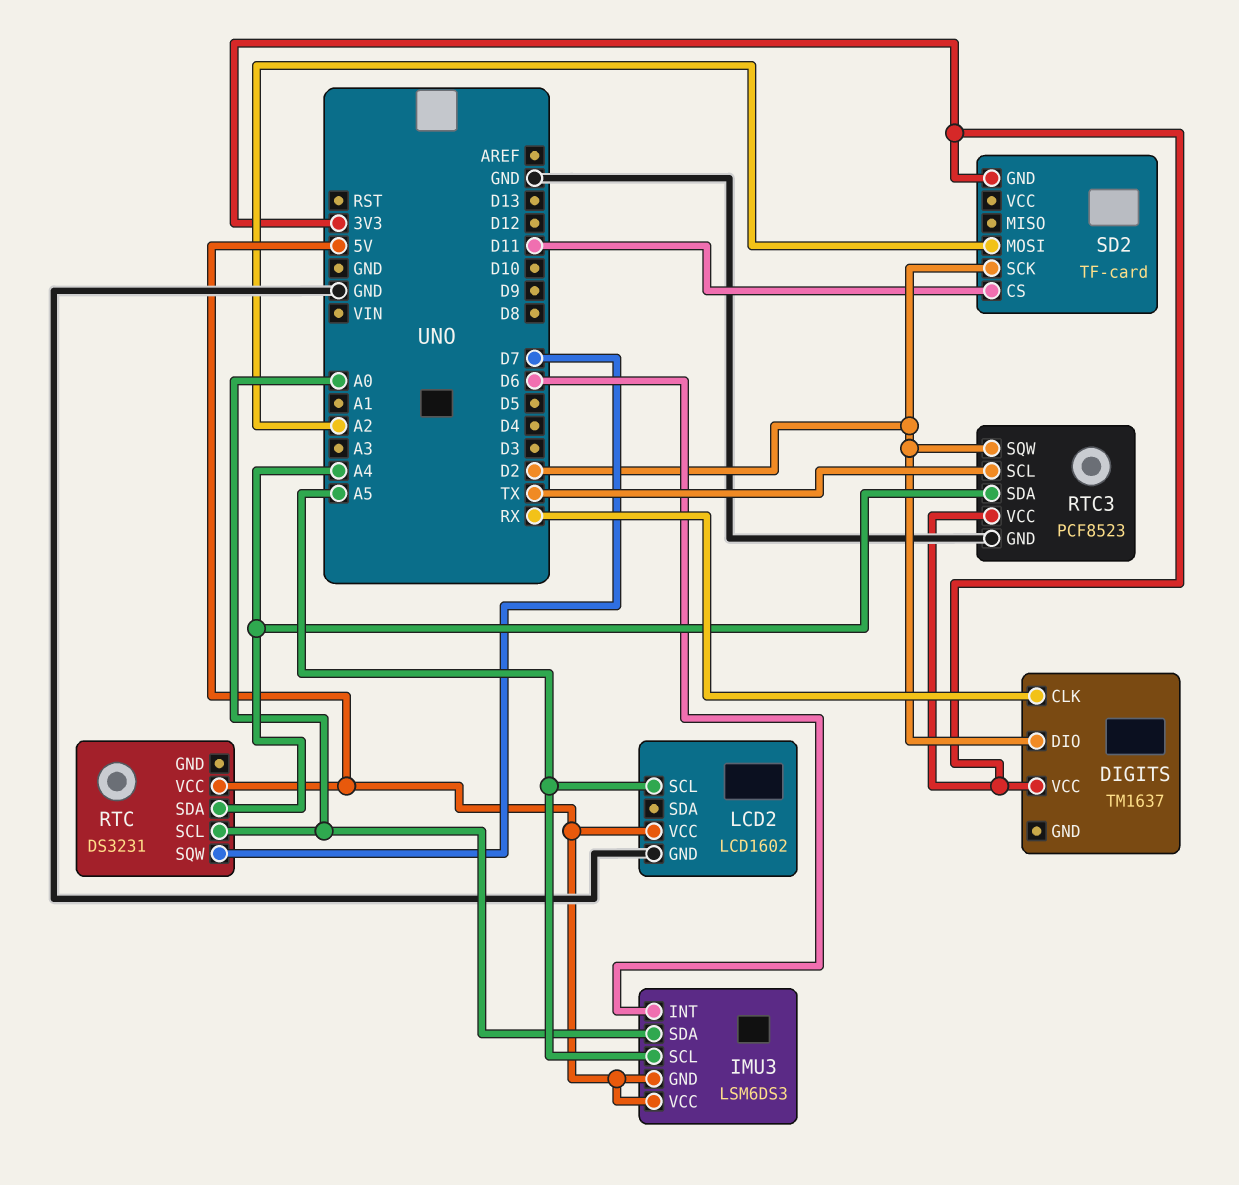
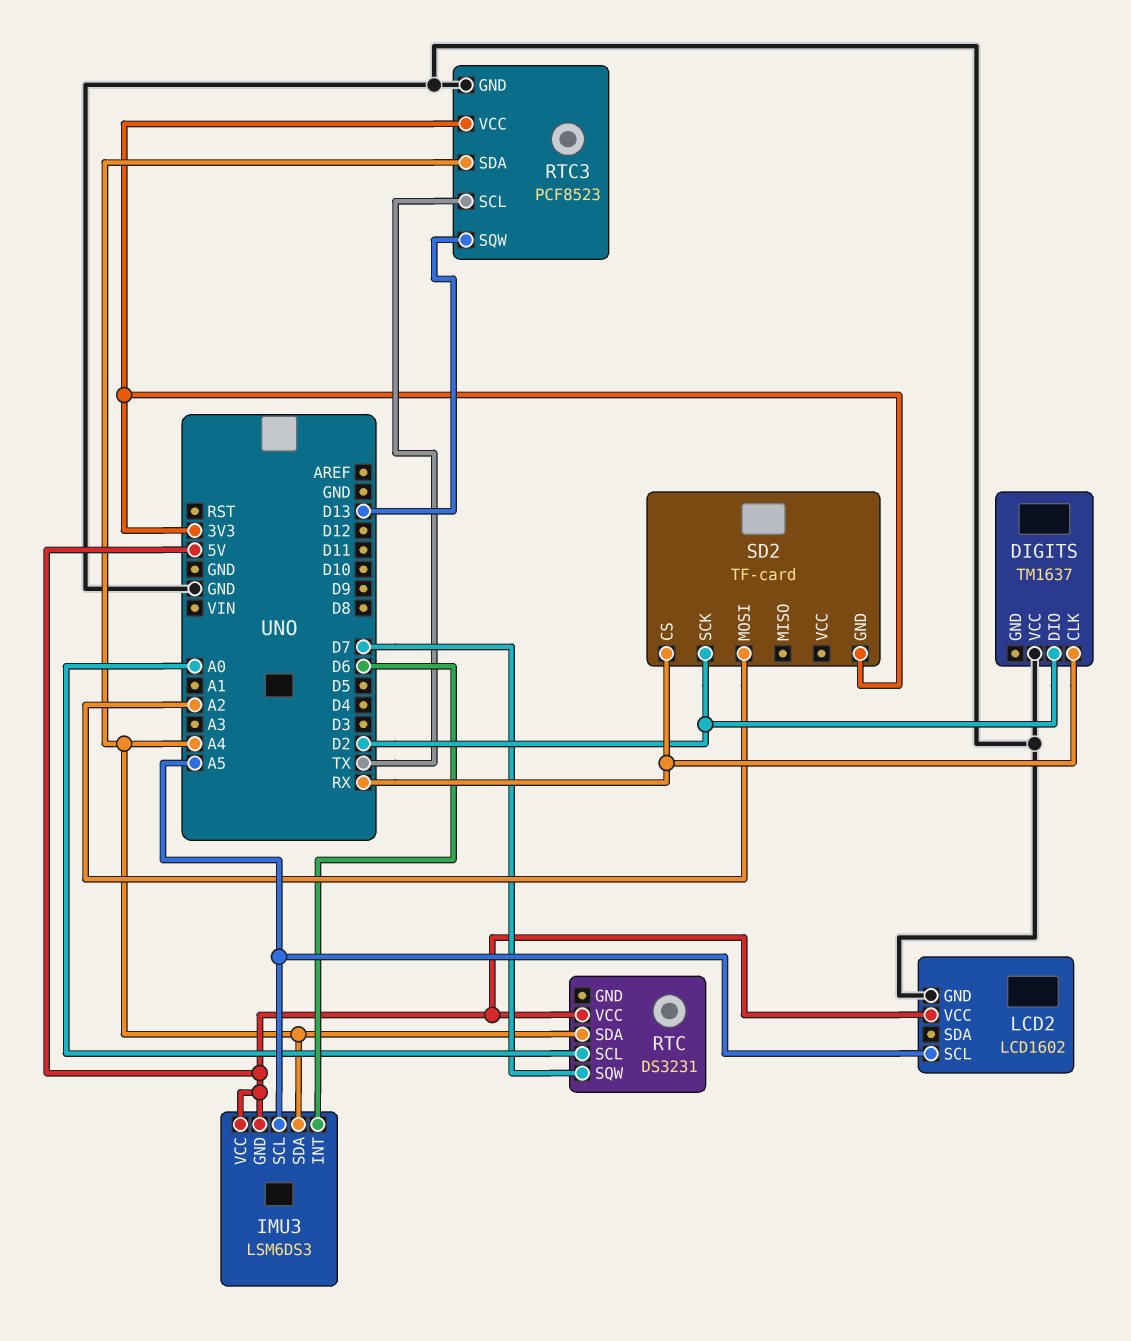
DIGITS pin VCC: 3V3 -> GND
IMU3 pin SDA: A0 -> A4
RTC3 pin SQW: D2 -> D13
SD2 pin CS: D11 -> RX

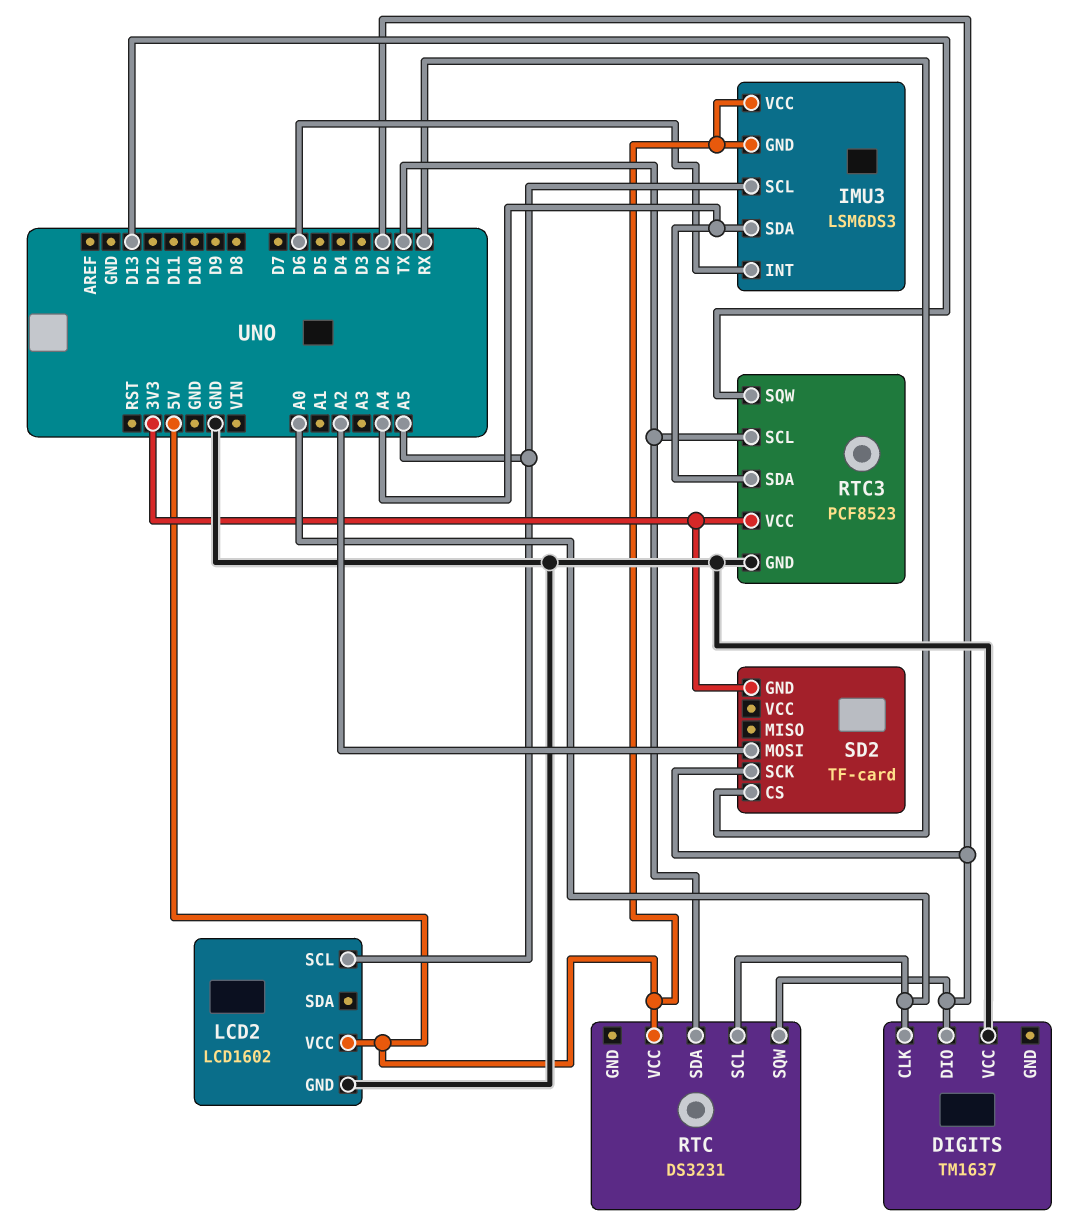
DIGITS pin CLK: RX -> A0
RTC pin SDA: A4 -> TX
RTC pin SQW: D7 -> D2

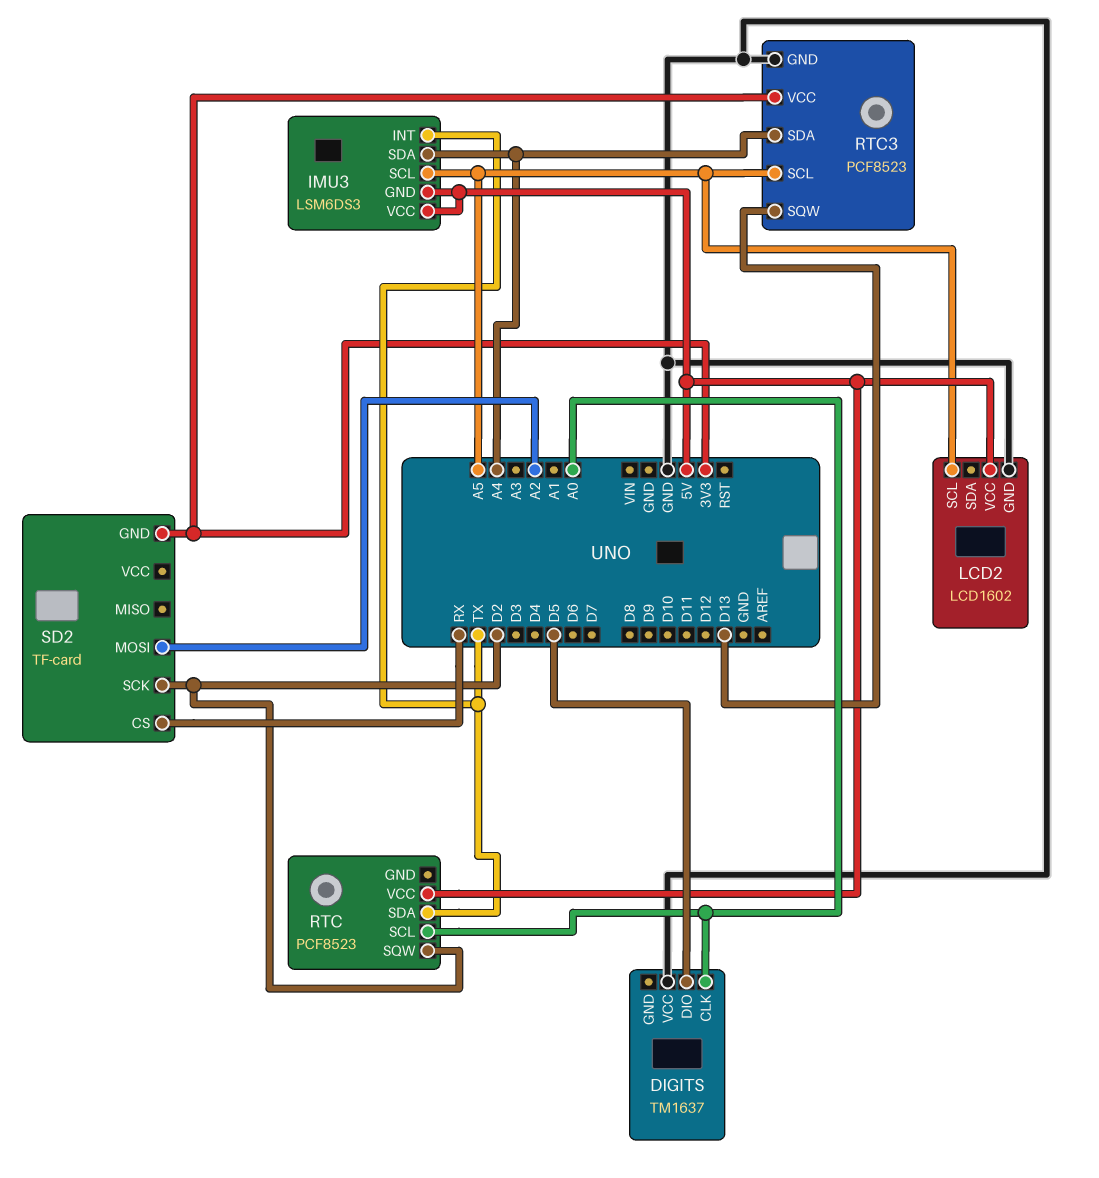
DIGITS pin DIO: D2 -> D5
IMU3 pin INT: D6 -> TX
RTC: DS3231 -> PCF8523
RTC3 pin SCL: TX -> A5

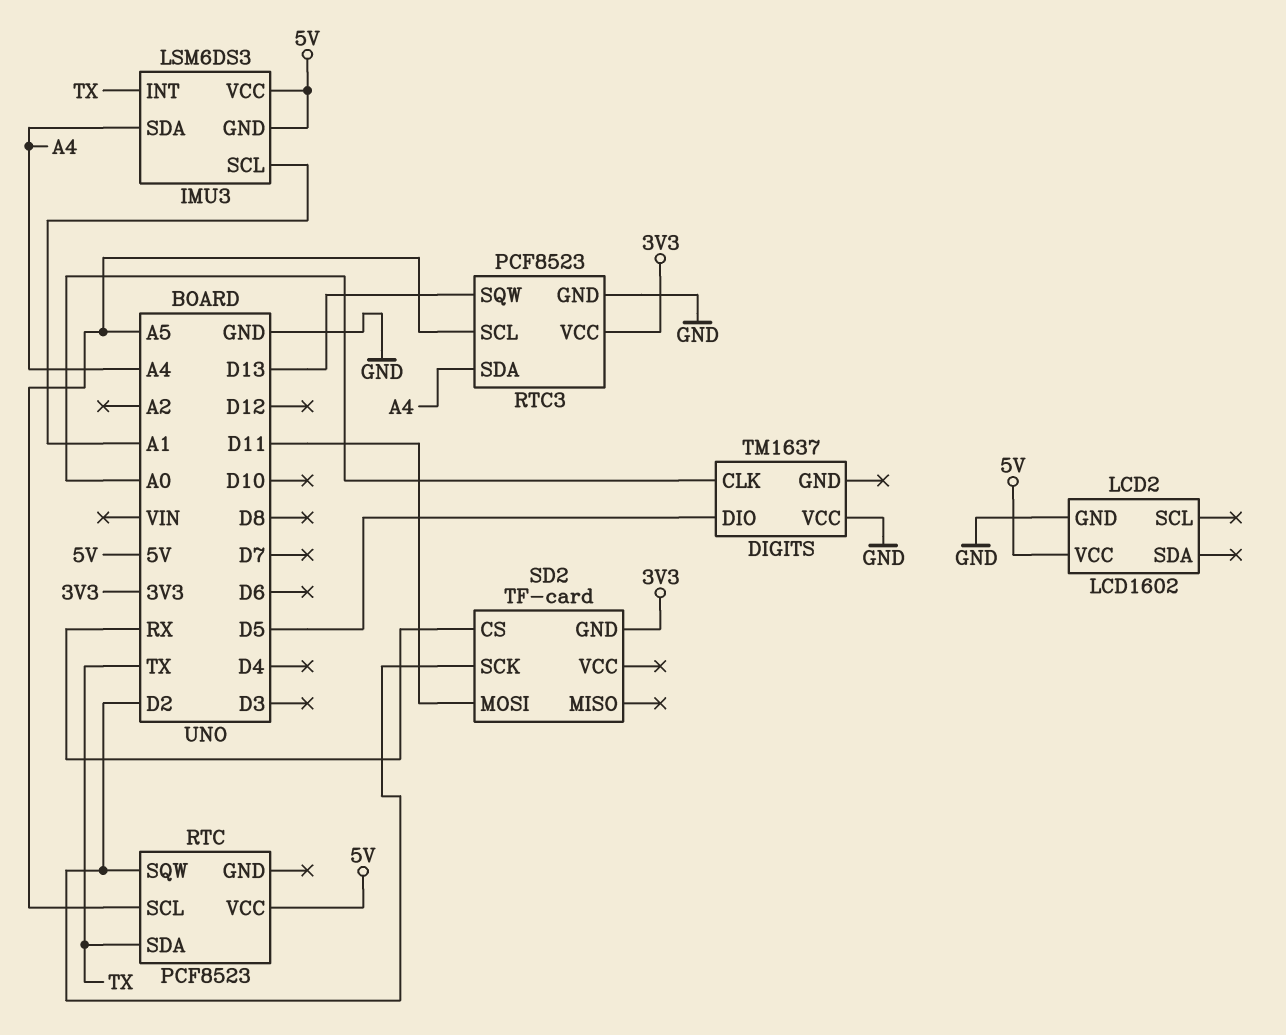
IMU3 pin SCL: A5 -> A1
LCD2 pin SCL: A5 -> none
RTC pin SCL: A0 -> A5
SD2 pin MOSI: A2 -> D11

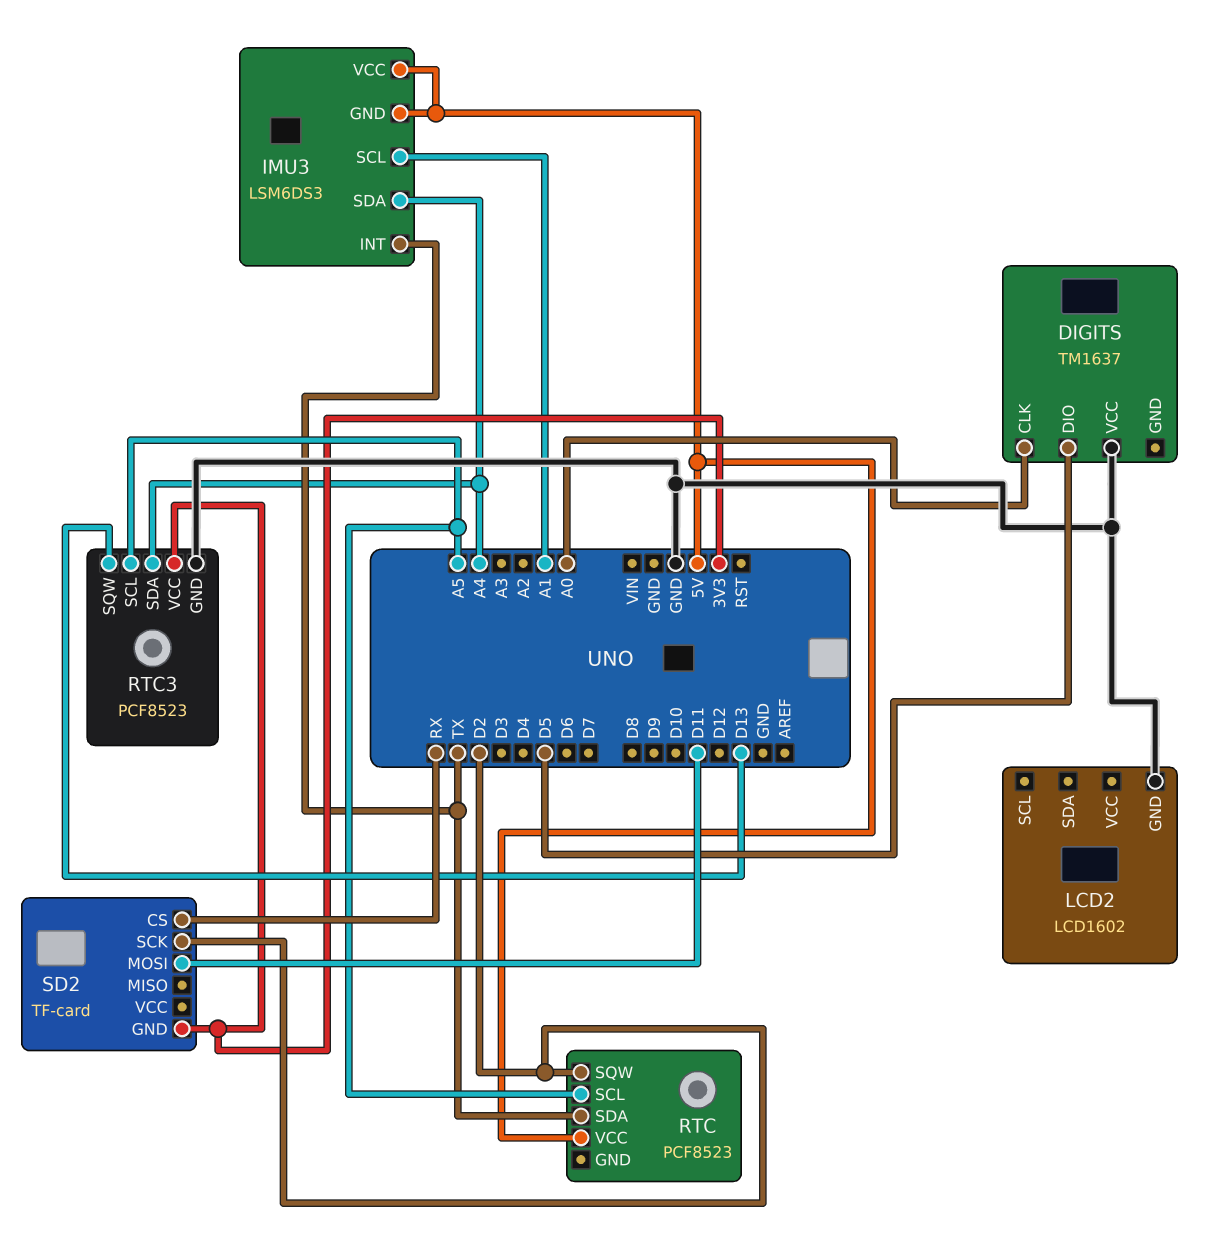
LCD2 pin VCC: 5V -> none

